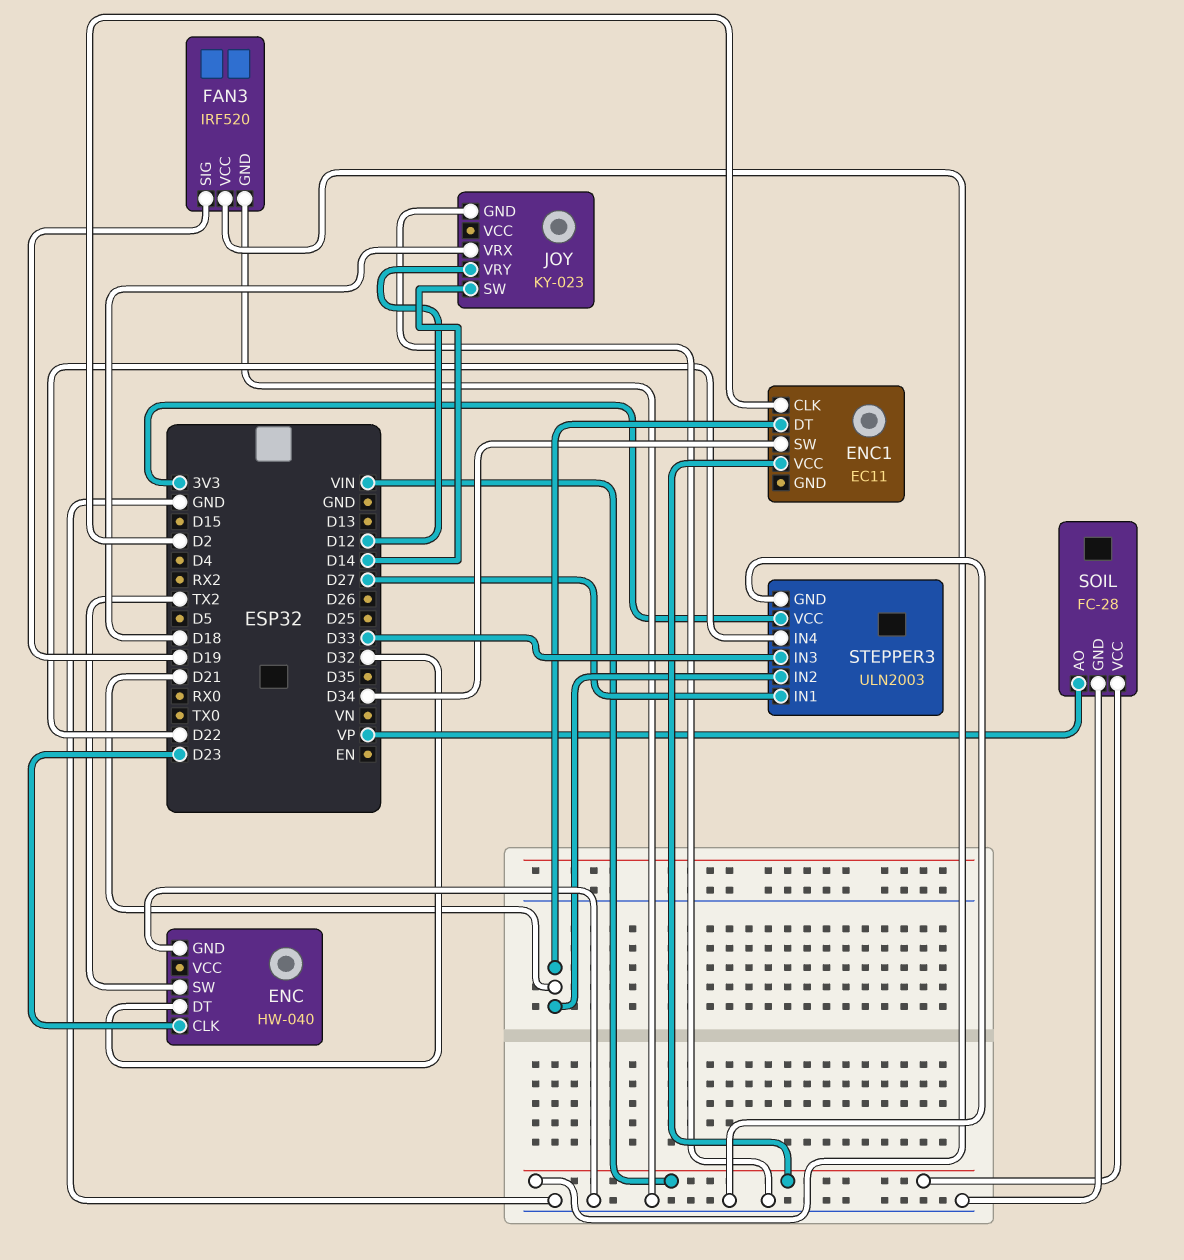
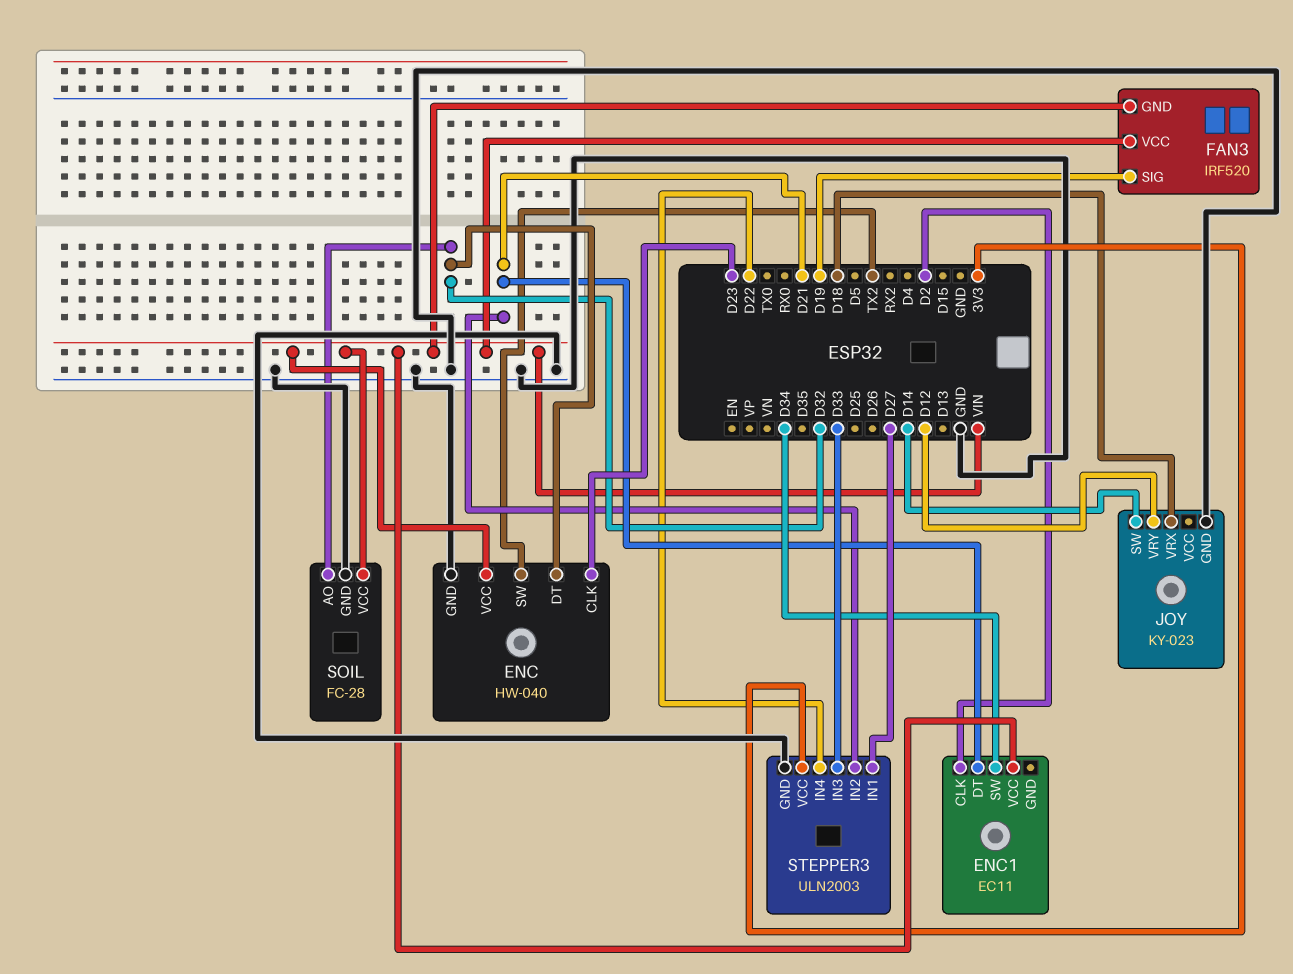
ENC pin VCC: none -> VIN
FAN3 pin GND: GND -> VIN
SOIL pin AO: VP -> D32

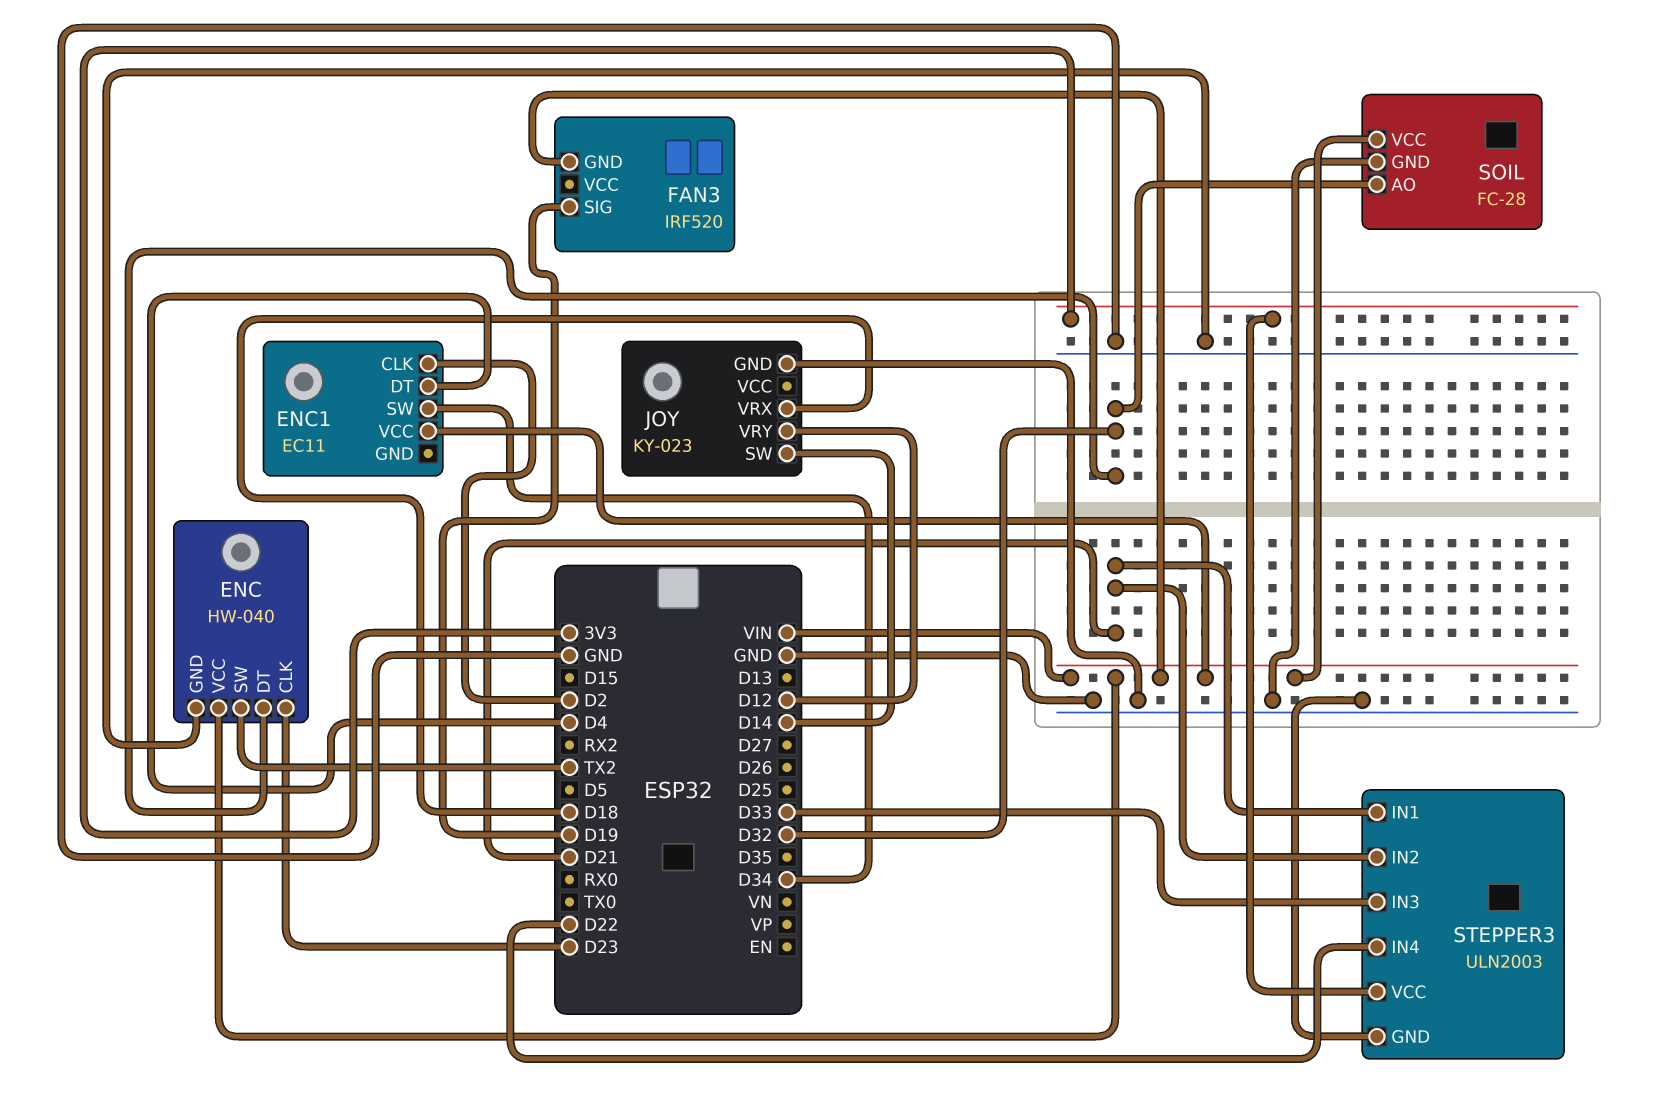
ENC1 pin DT: D21 -> D4
FAN3 pin VCC: VIN -> none
STEPPER3 pin IN1: D27 -> D21

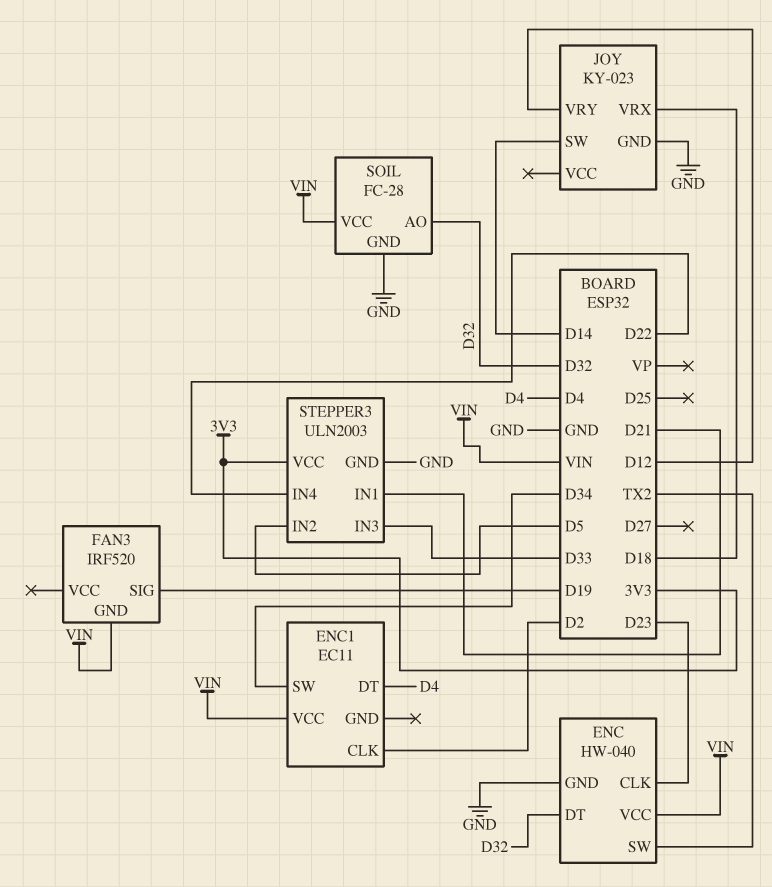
STEPPER3 pin IN2: D21 -> D5

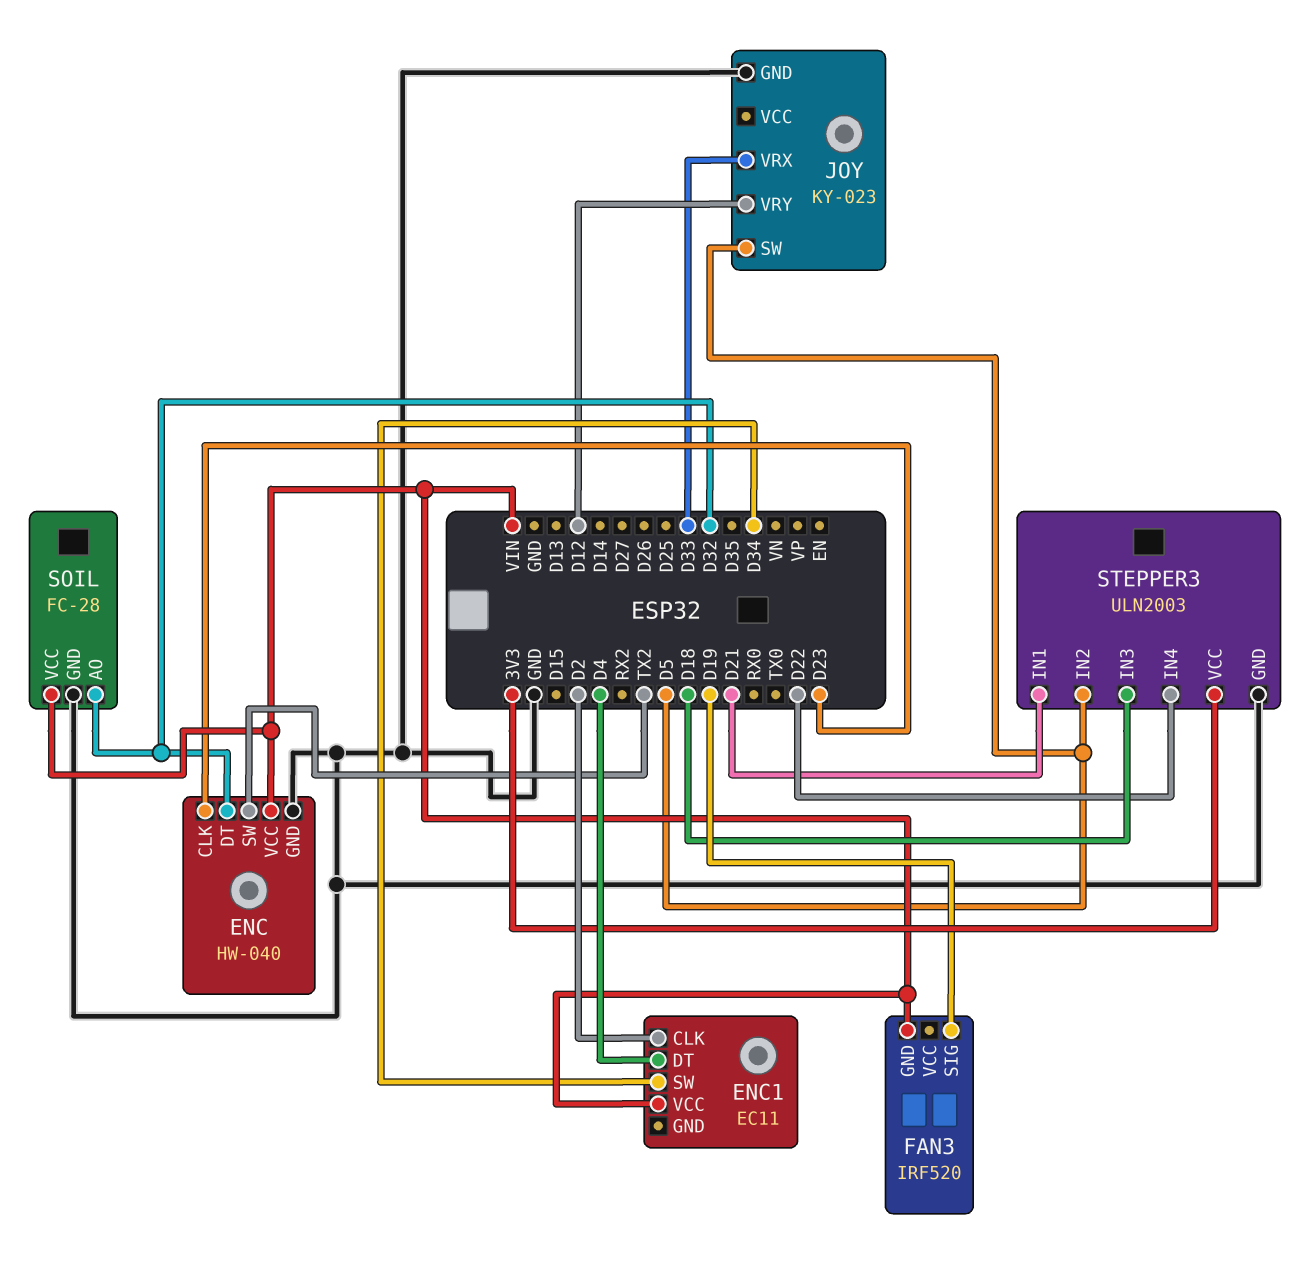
JOY pin SW: D14 -> D5
JOY pin VRX: D18 -> D33
STEPPER3 pin IN3: D33 -> D18

